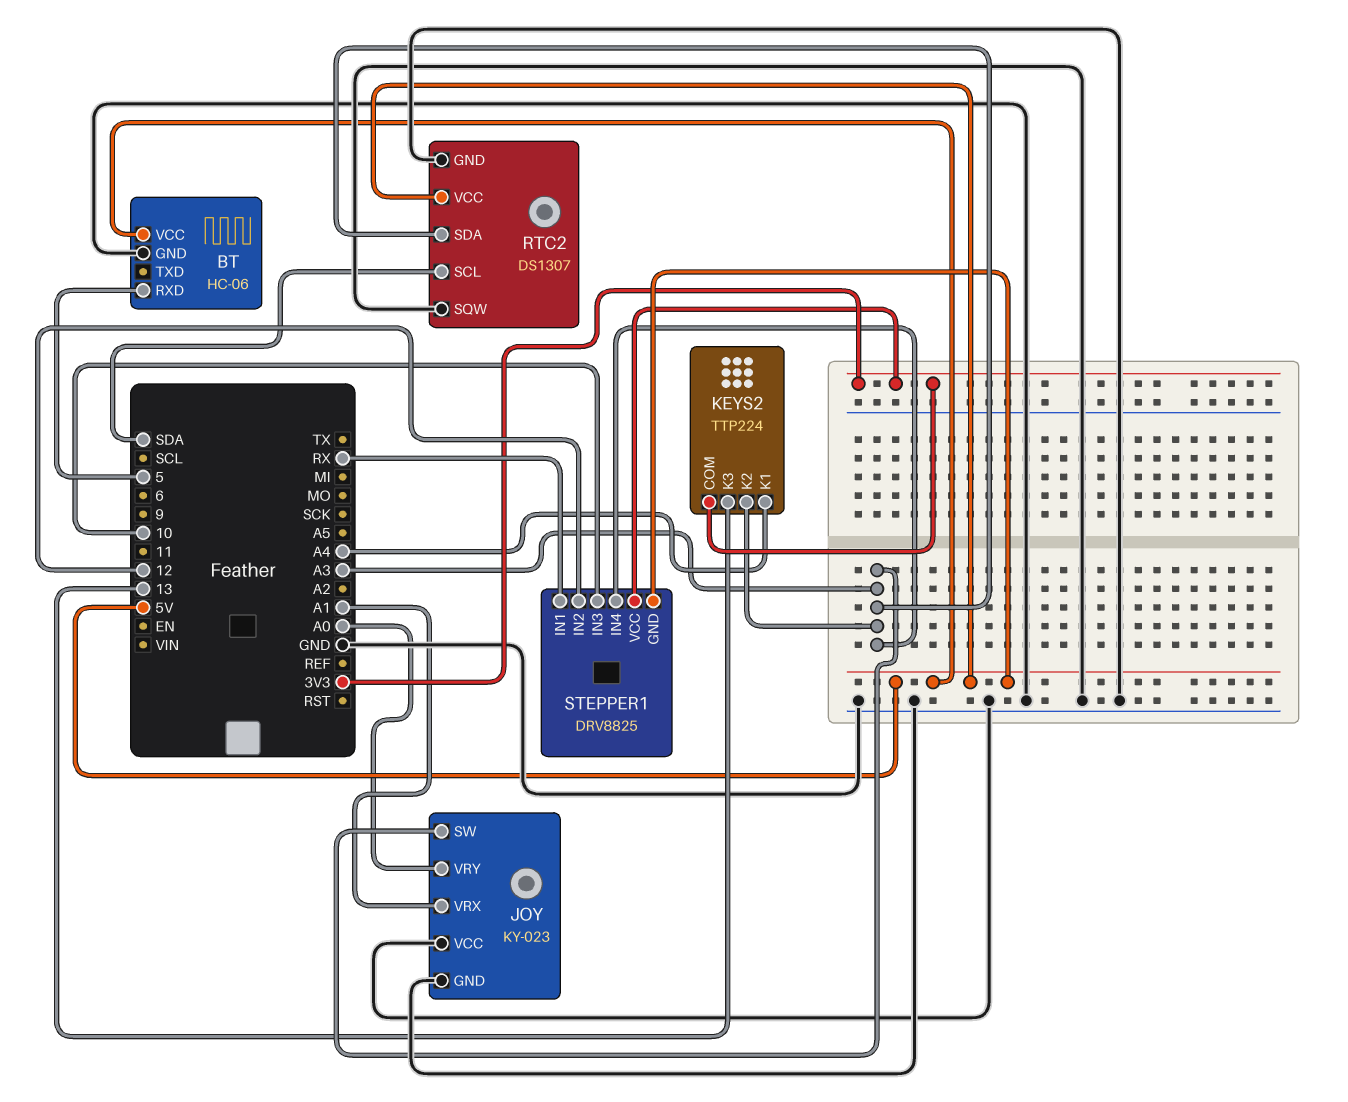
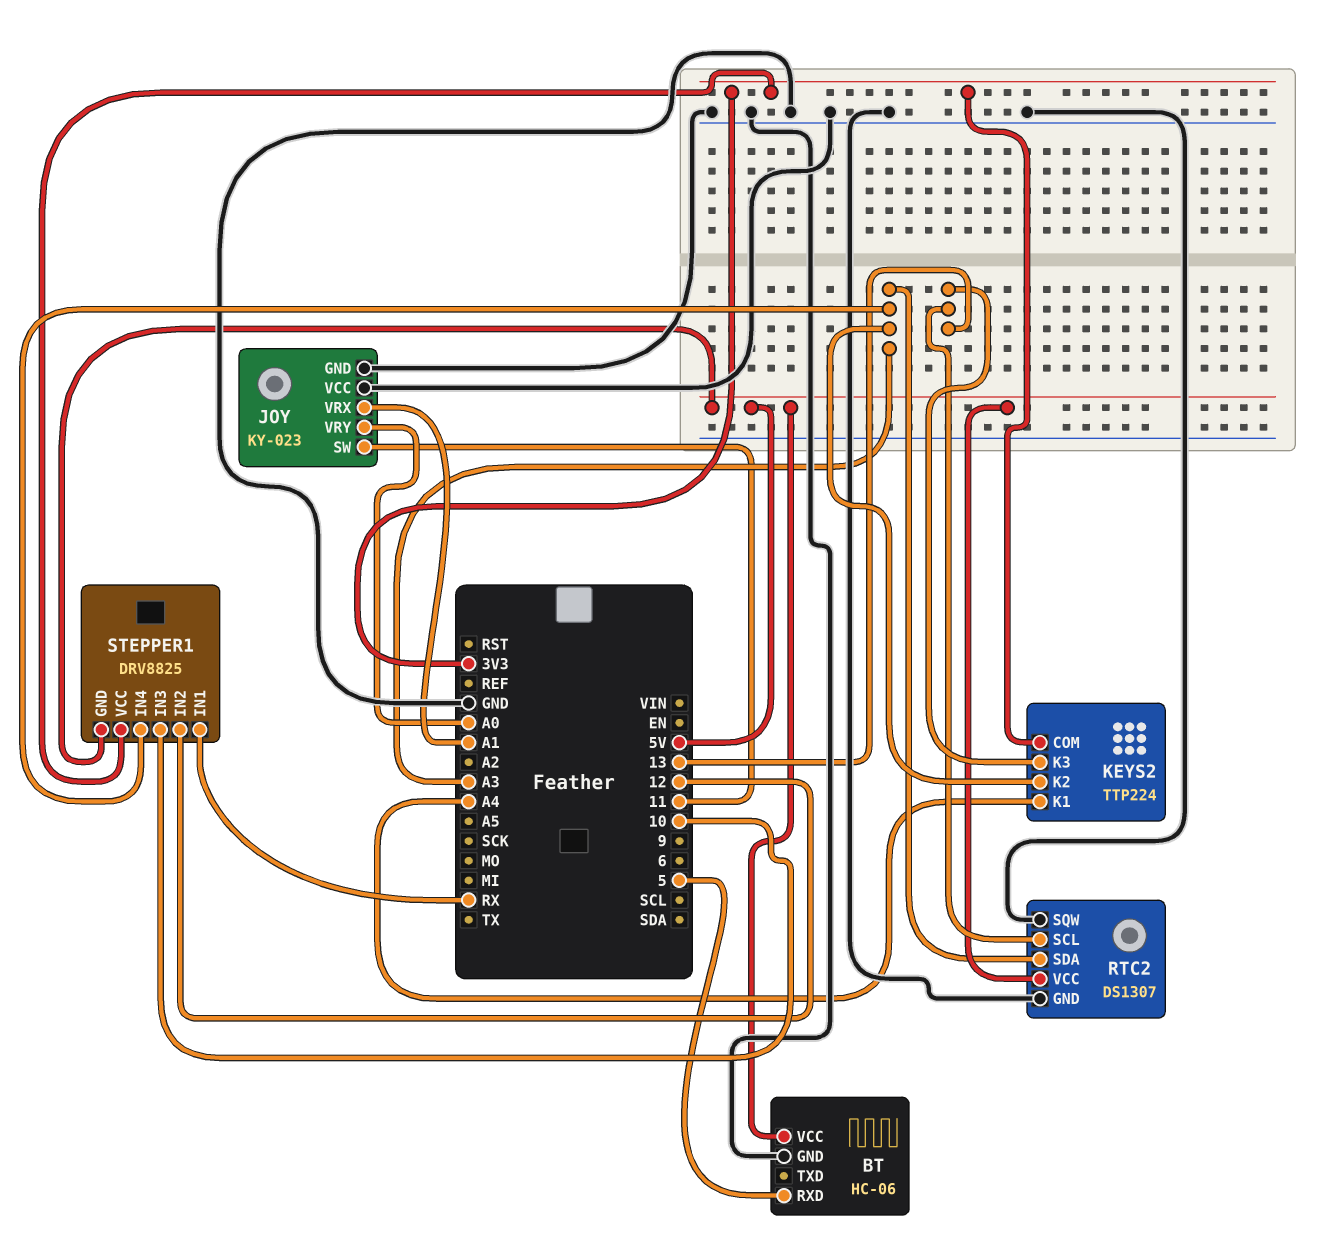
JOY pin SW: A3 -> 11
RTC2 pin SCL: SDA -> 13

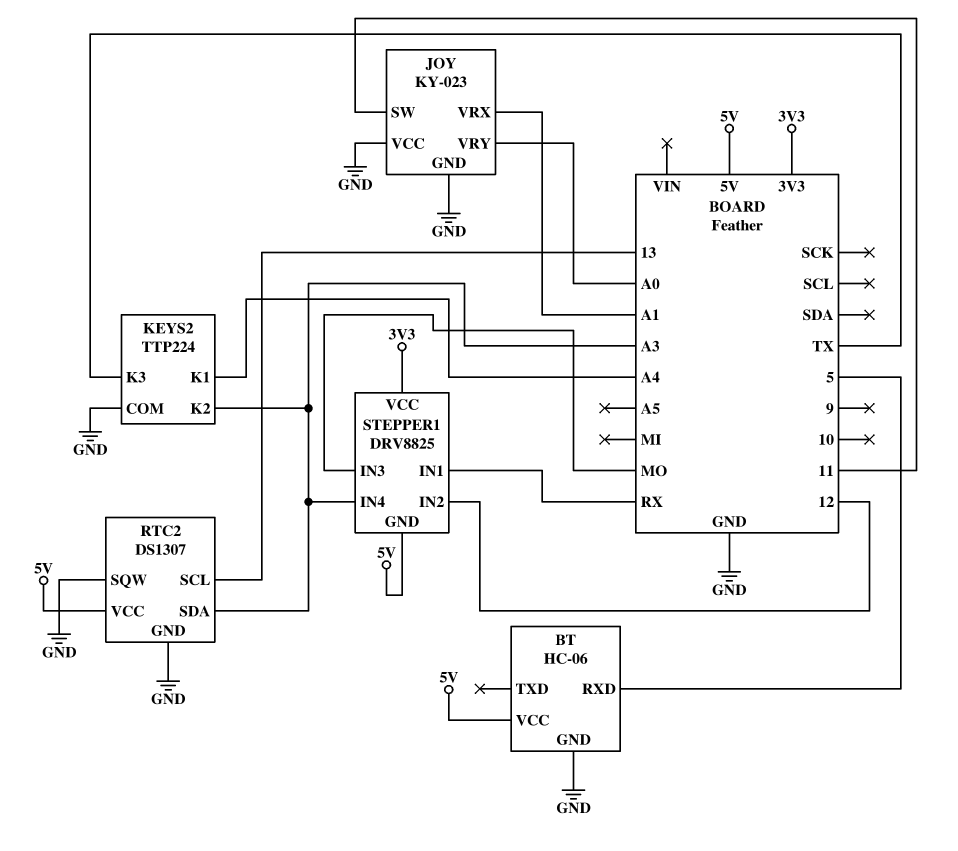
KEYS2 pin COM: 3V3 -> GND
KEYS2 pin K3: 13 -> TX
STEPPER1 pin IN3: 10 -> MO

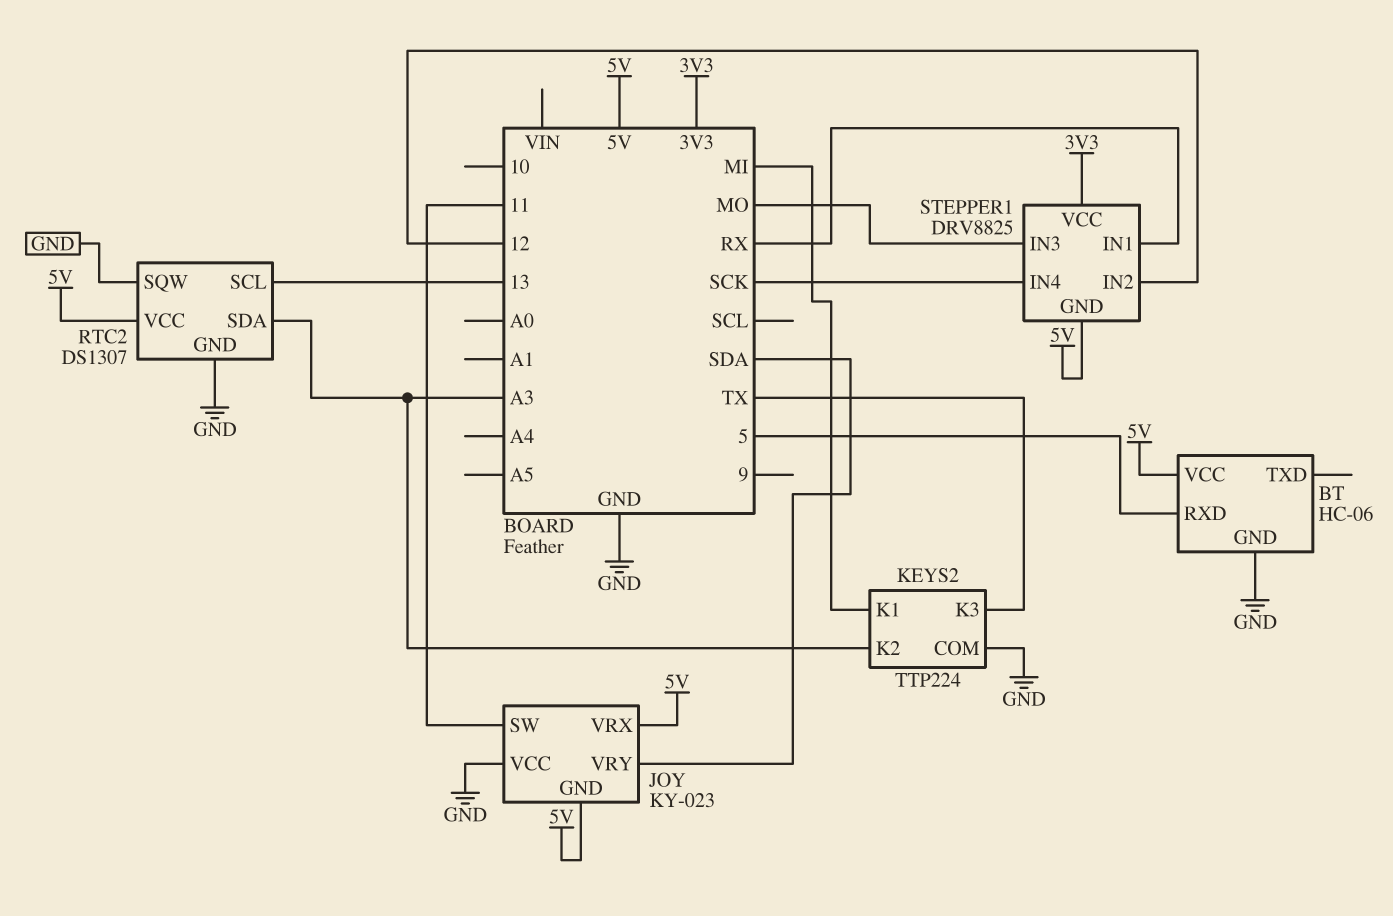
JOY pin GND: GND -> 5V
JOY pin VRX: A1 -> 5V
JOY pin VRY: A0 -> SDA
KEYS2 pin K1: A4 -> MI
STEPPER1 pin IN4: A3 -> SCK

